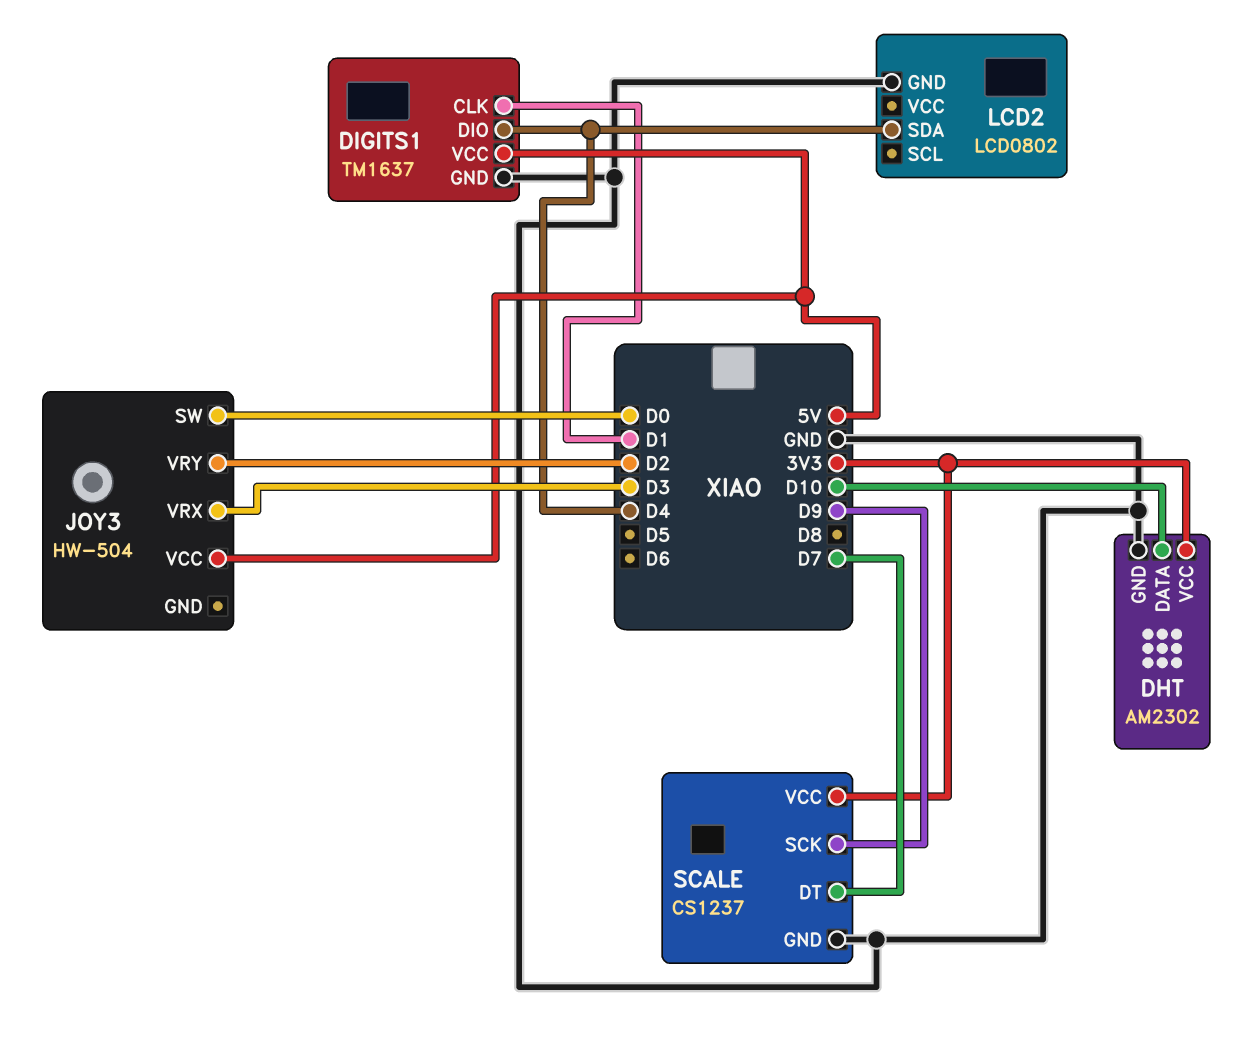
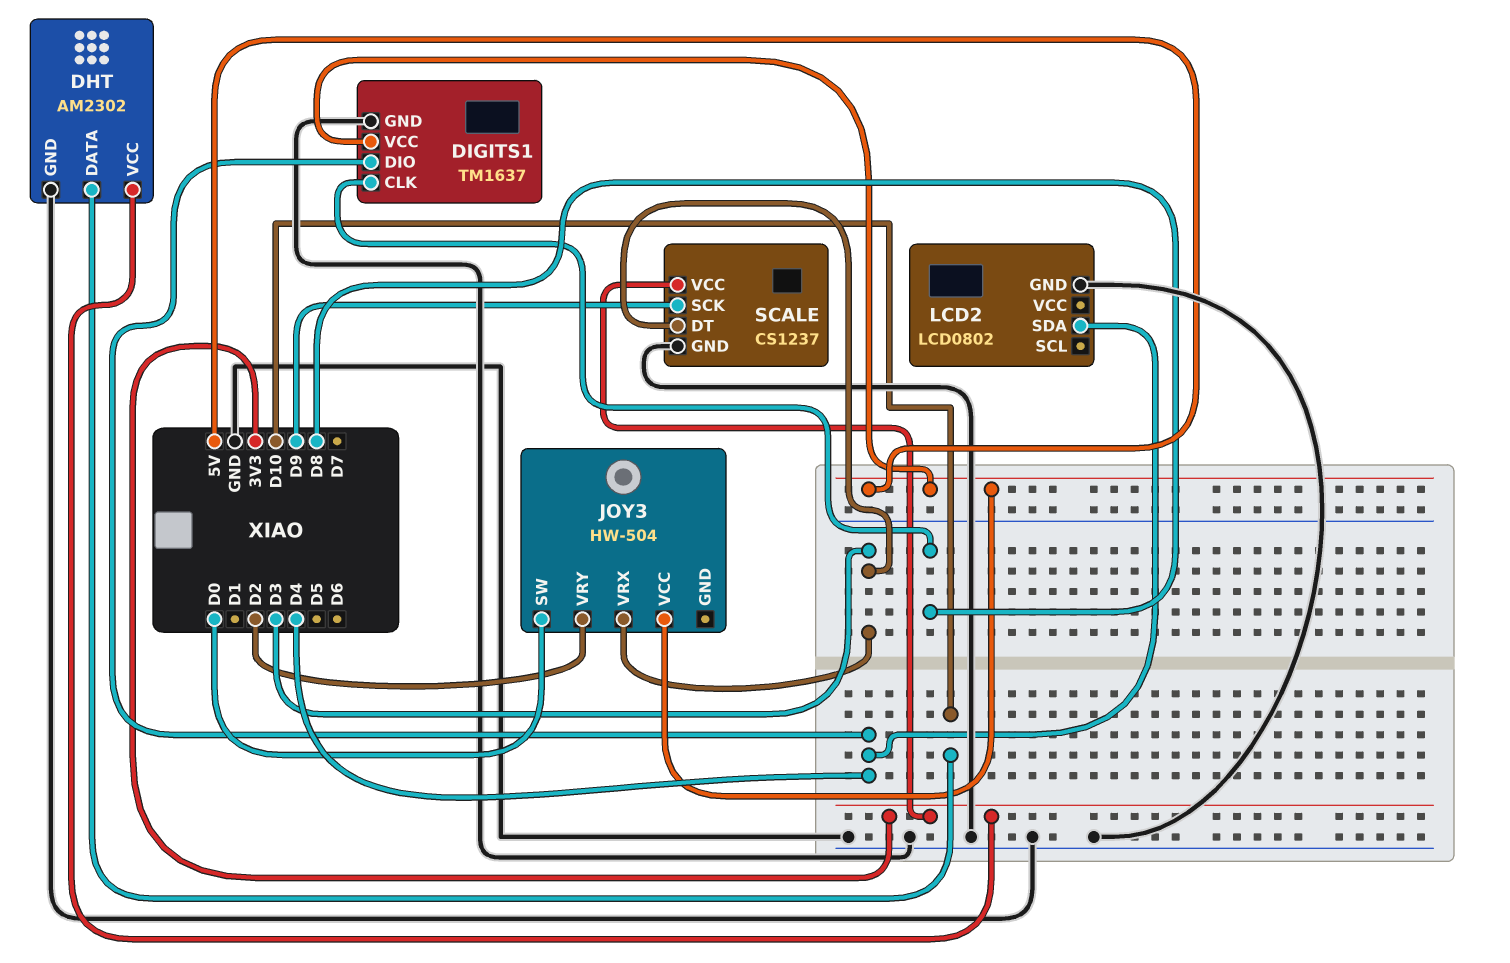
DIGITS1 pin CLK: D1 -> D8
SCALE pin DT: D7 -> D3

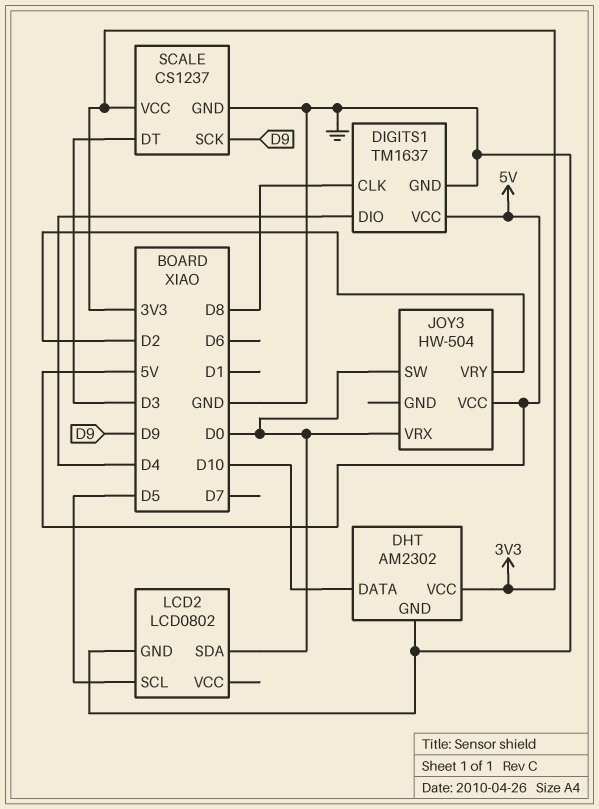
JOY3 pin VRX: D3 -> D0
LCD2 pin SCL: none -> D5
LCD2 pin SDA: D4 -> D0

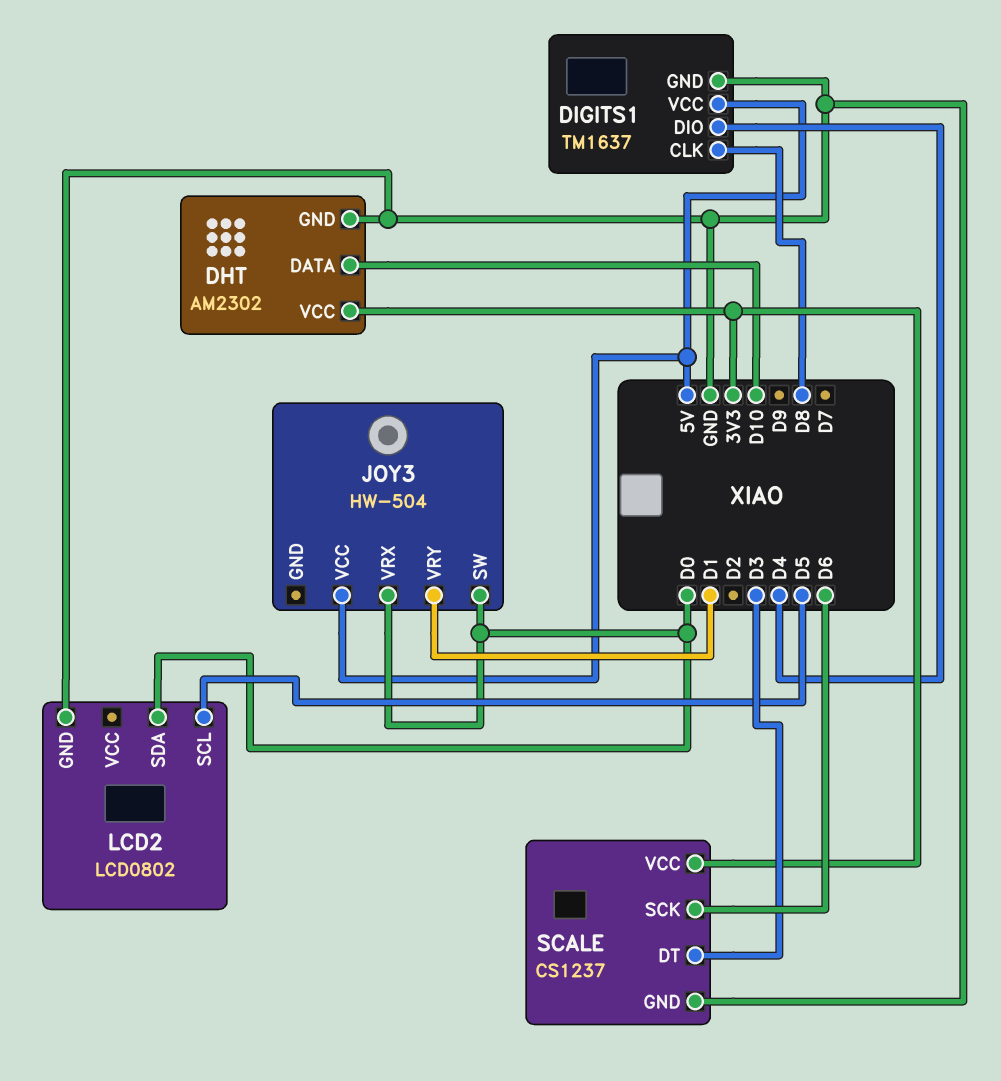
JOY3 pin VRY: D2 -> D1
SCALE pin SCK: D9 -> D6

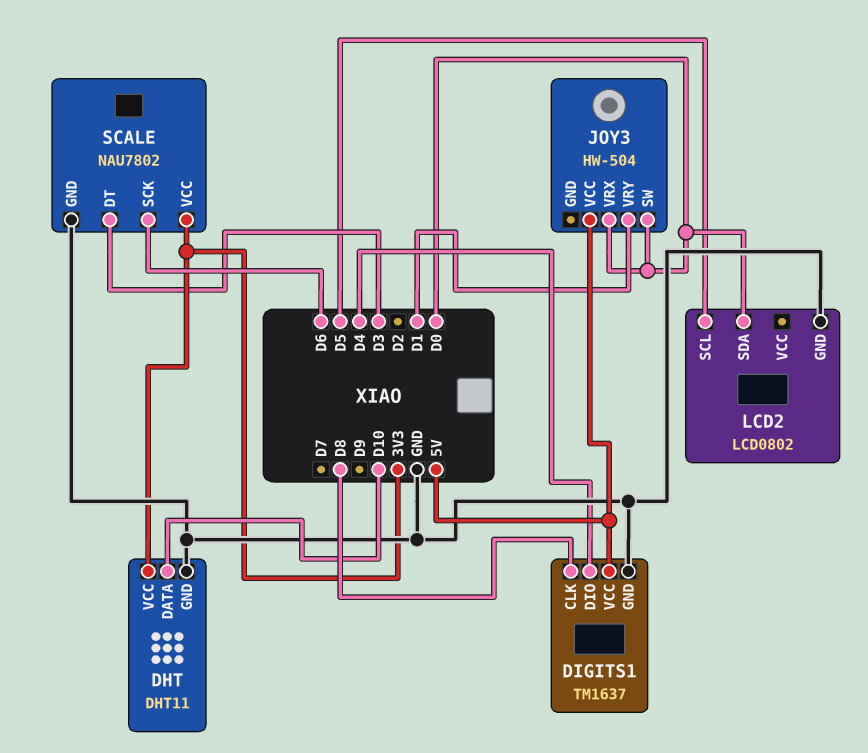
DHT: AM2302 -> DHT11
SCALE: CS1237 -> NAU7802

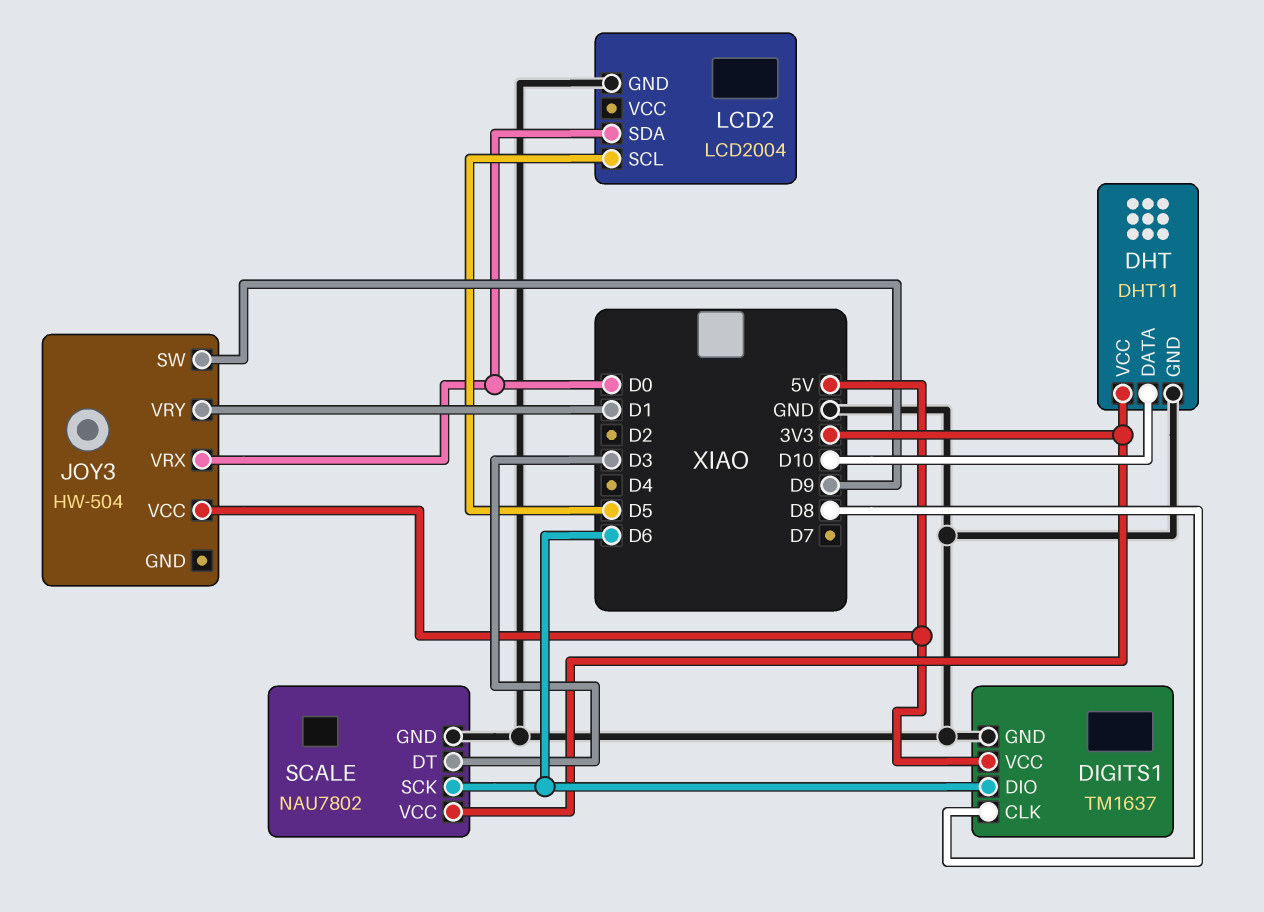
DIGITS1 pin DIO: D4 -> D6
JOY3 pin SW: D0 -> D9
LCD2: LCD0802 -> LCD2004

